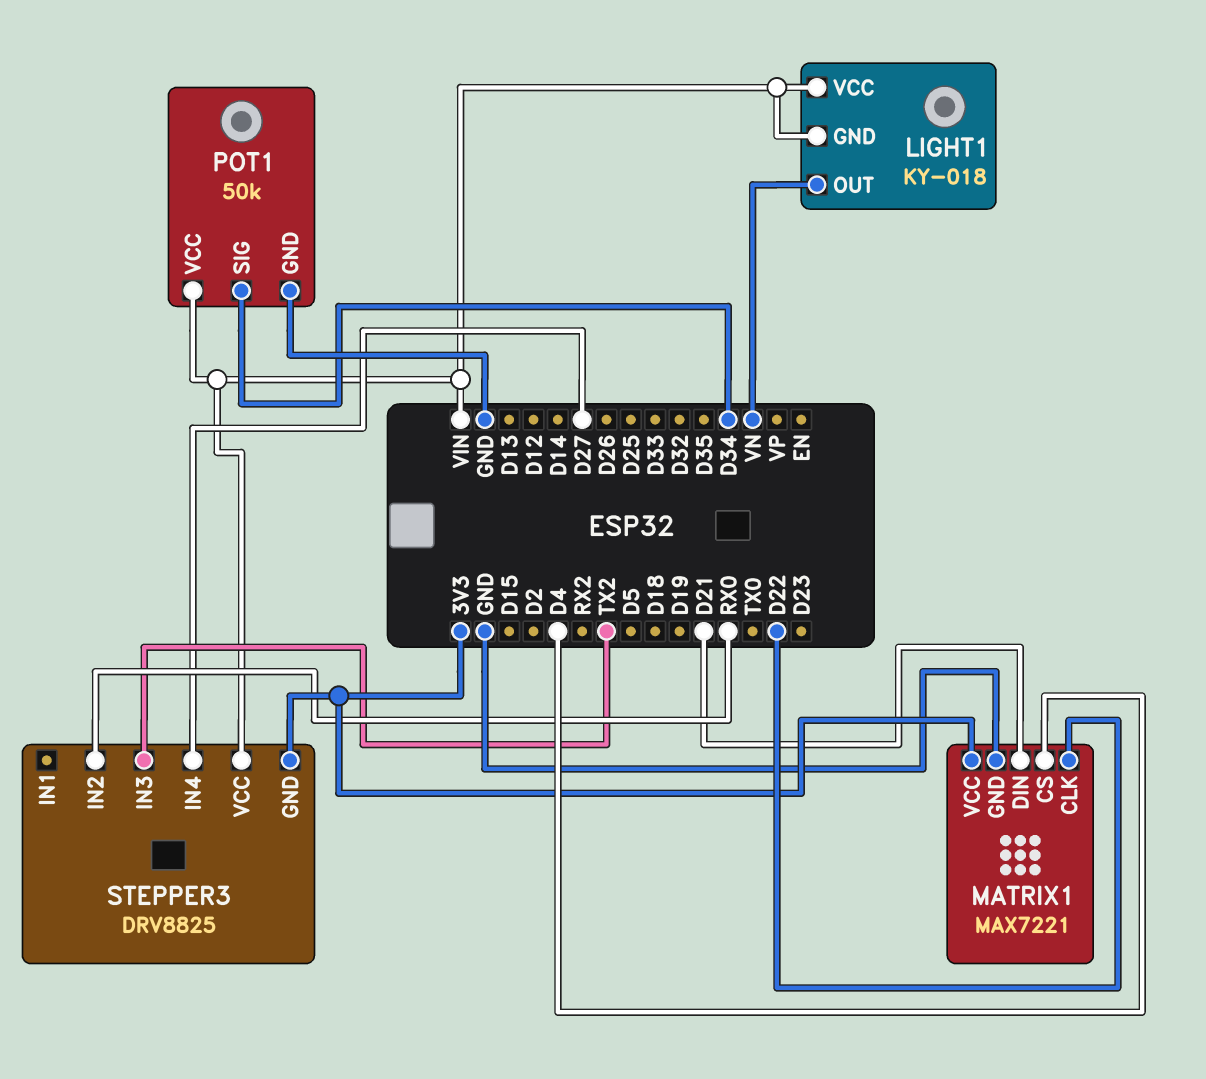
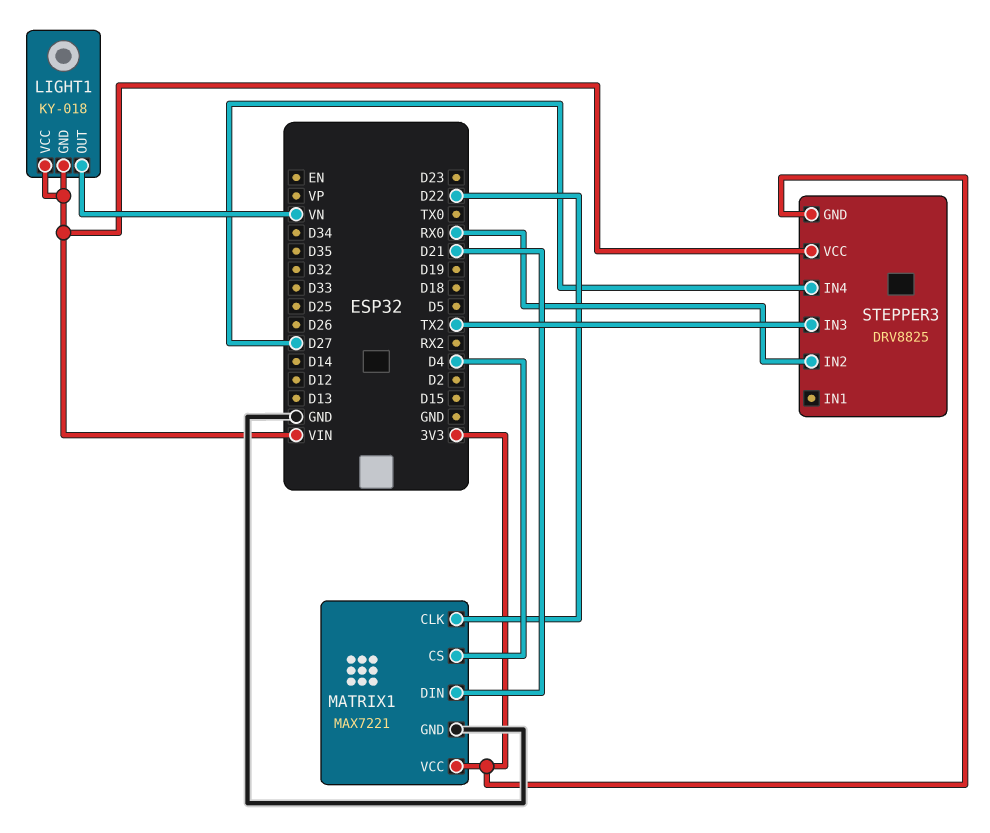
POT1: 50k -> none
POT1 pin GND: GND -> none
POT1 pin SIG: D34 -> none
POT1 pin VCC: VIN -> none

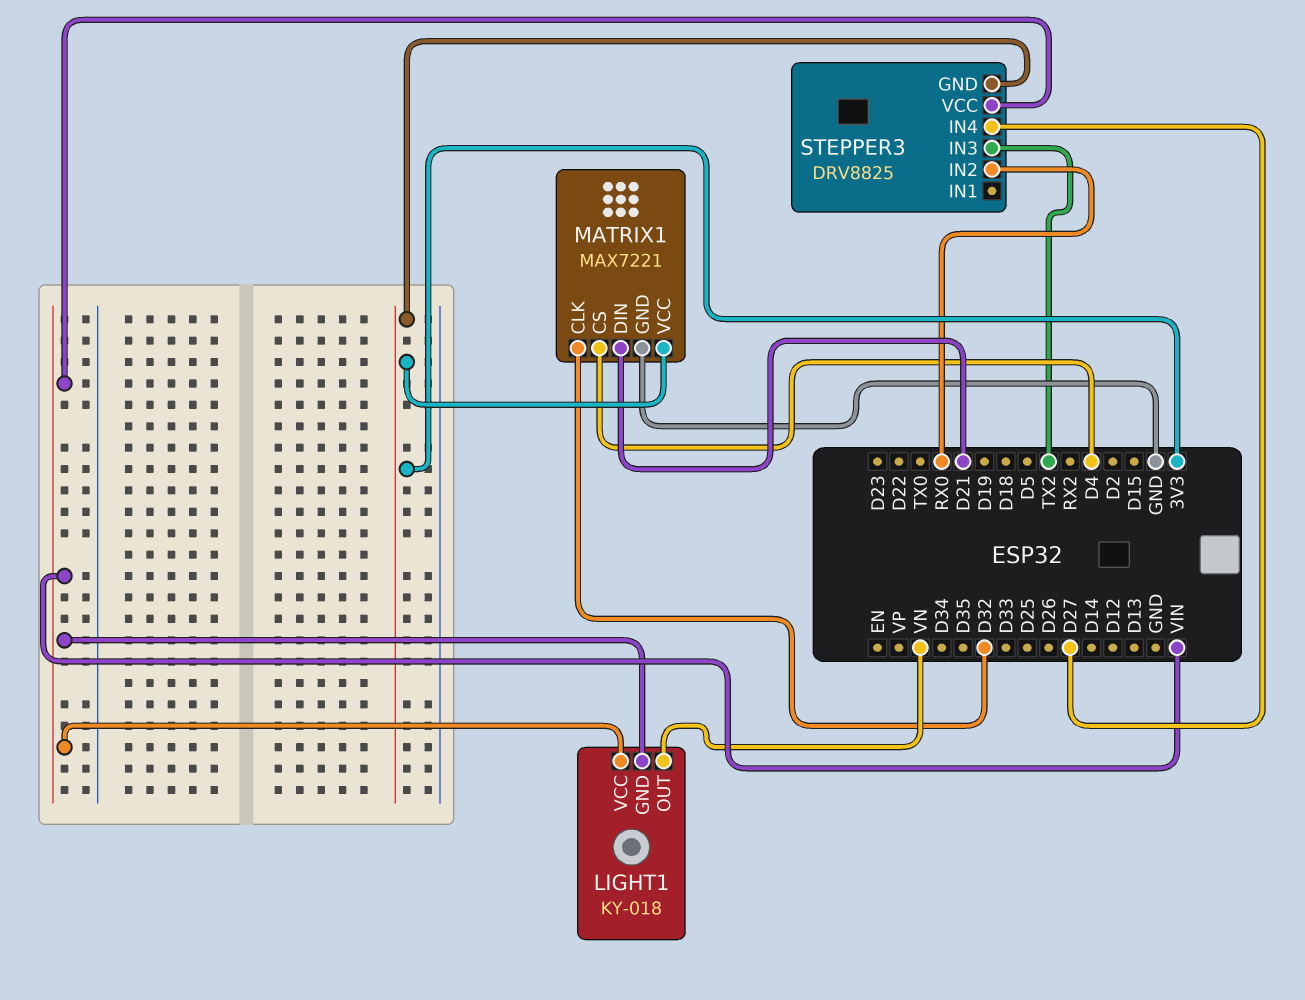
MATRIX1 pin CLK: D22 -> D32

